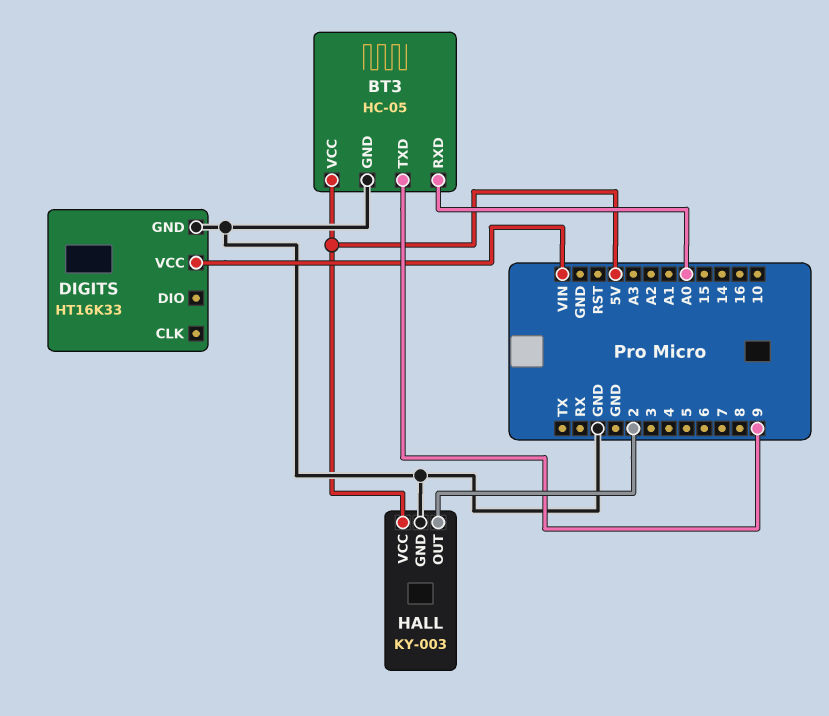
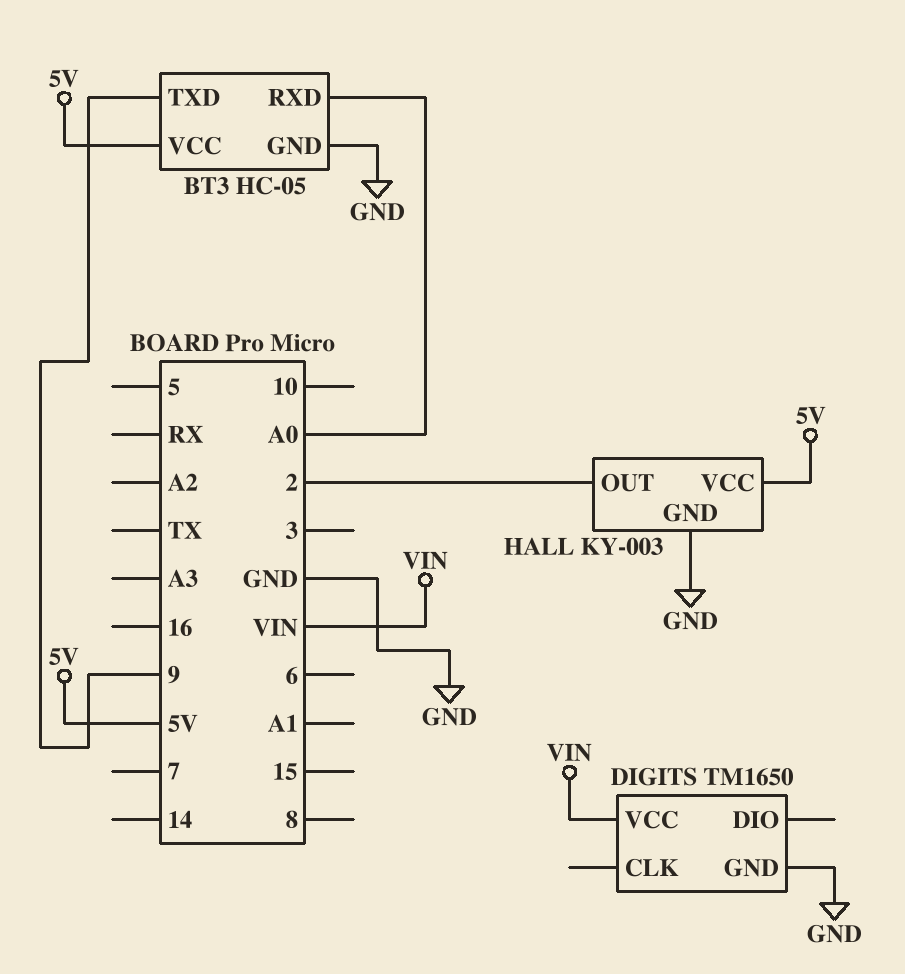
DIGITS: HT16K33 -> TM1650

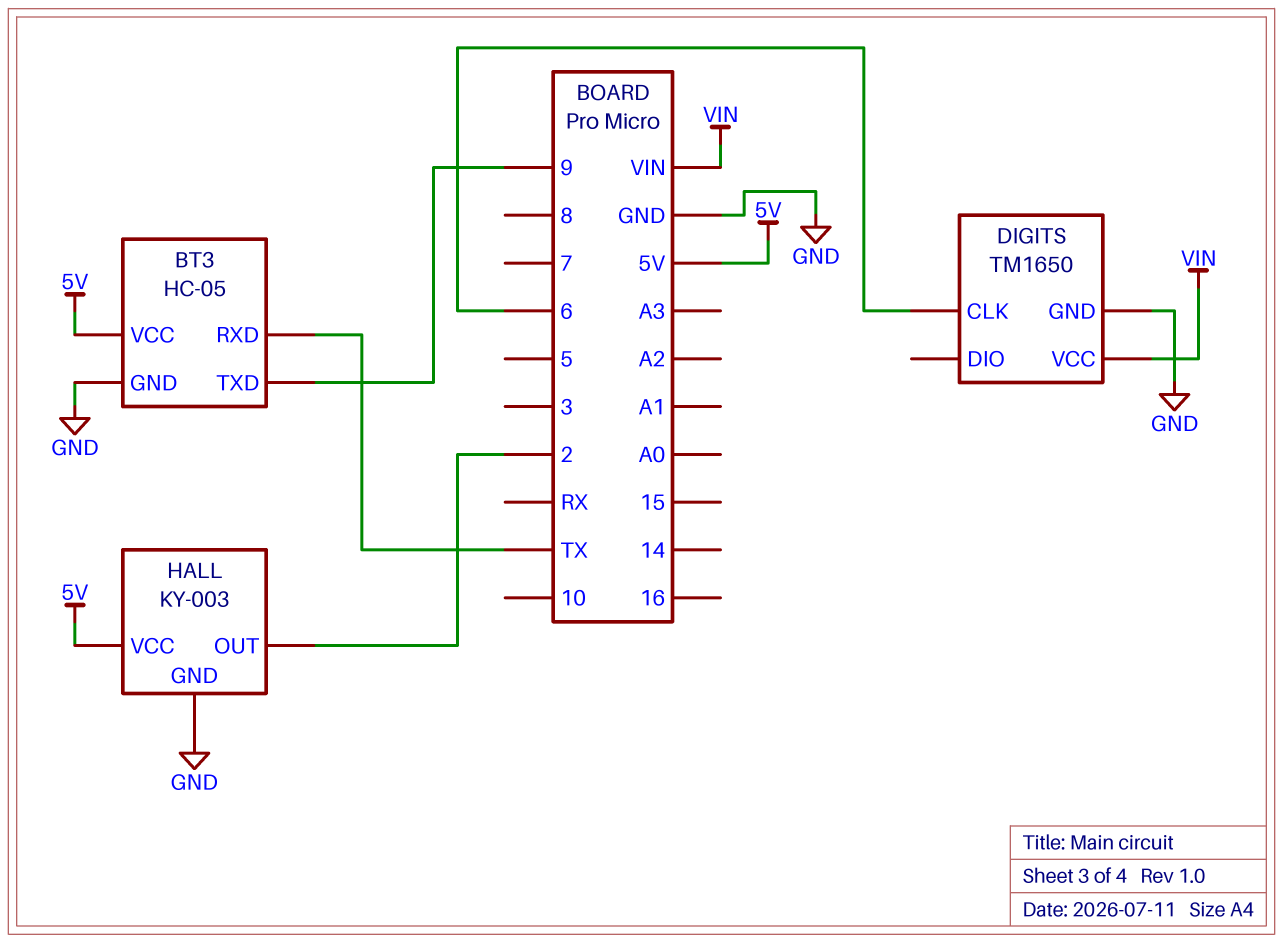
BT3 pin RXD: A0 -> TX
DIGITS pin CLK: none -> 6

